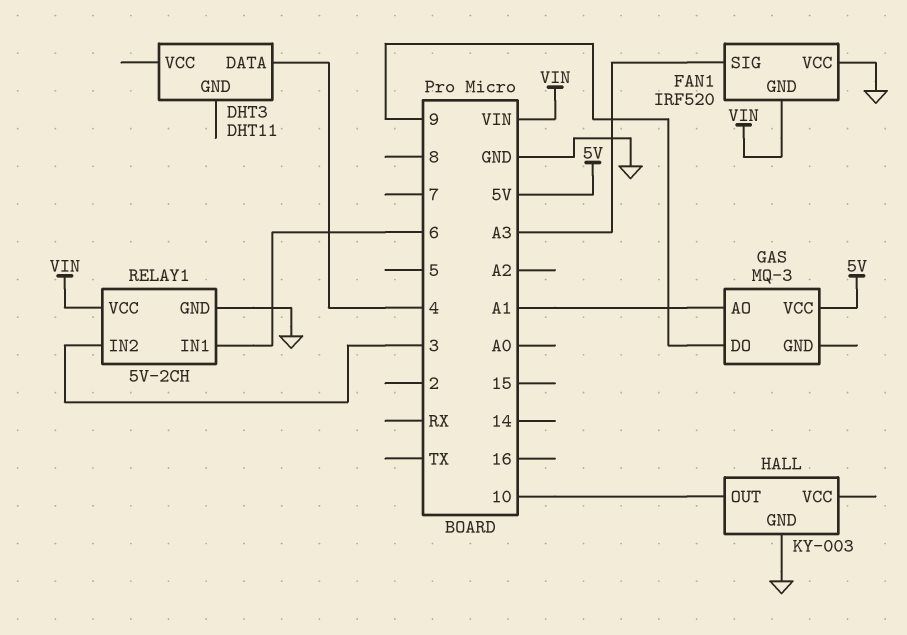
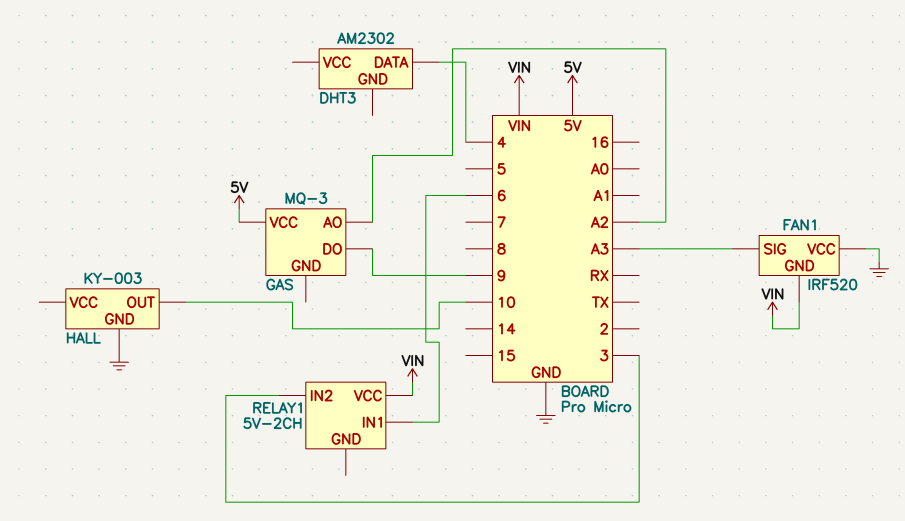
DHT3: DHT11 -> AM2302
GAS pin AO: A1 -> A2
RELAY1 pin GND: GND -> none

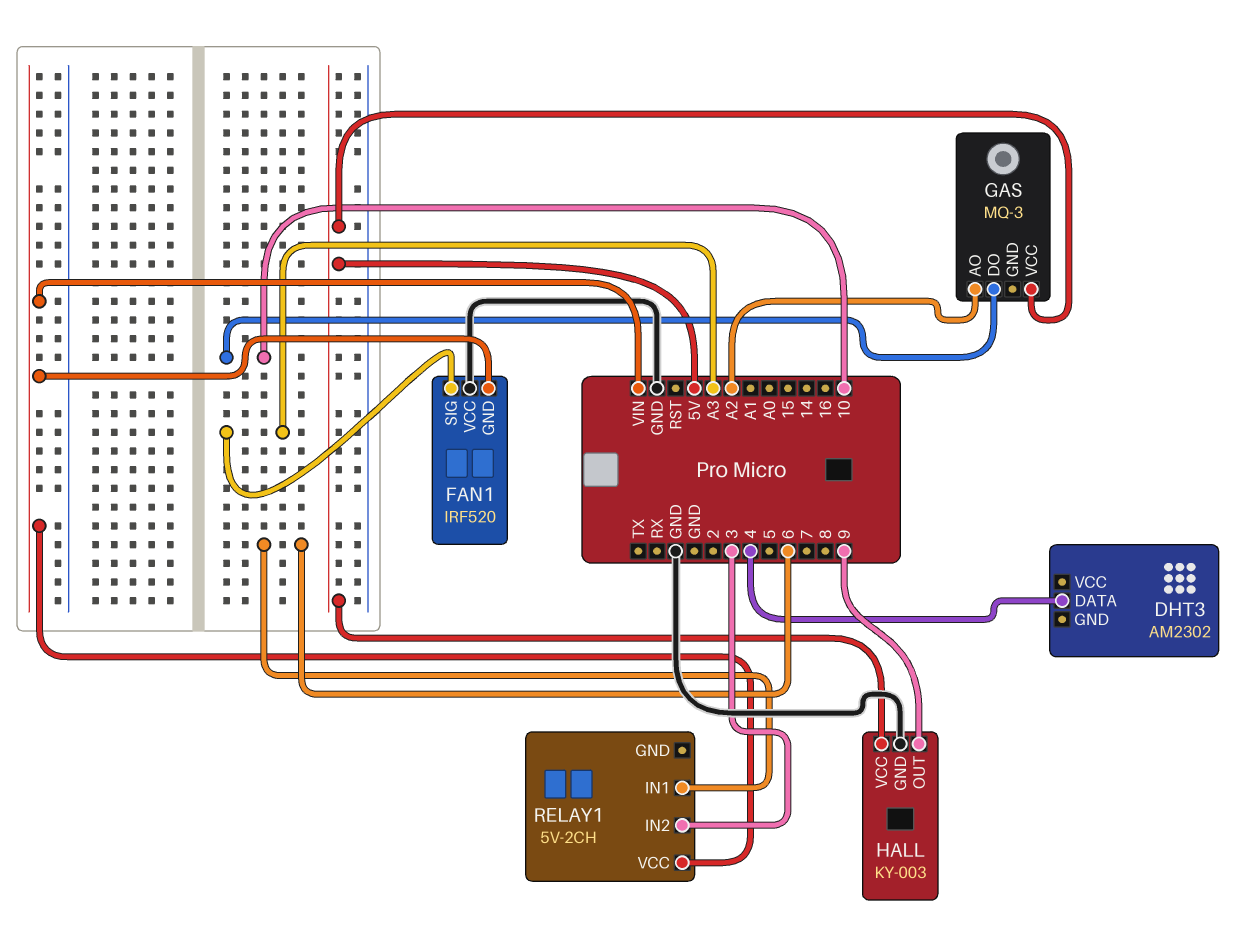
GAS pin DO: 9 -> 10
HALL pin OUT: 10 -> 9
HALL pin VCC: none -> 5V

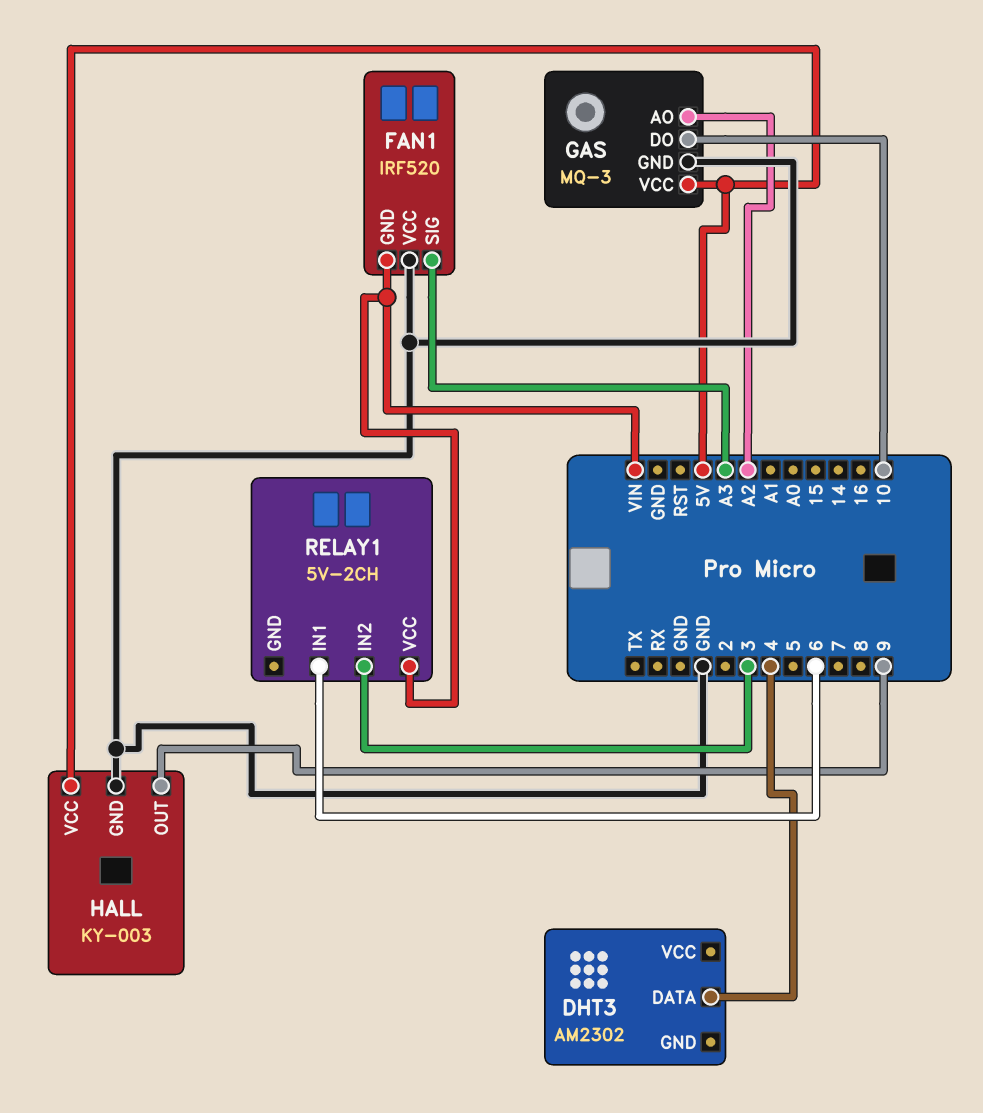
GAS pin GND: none -> GND

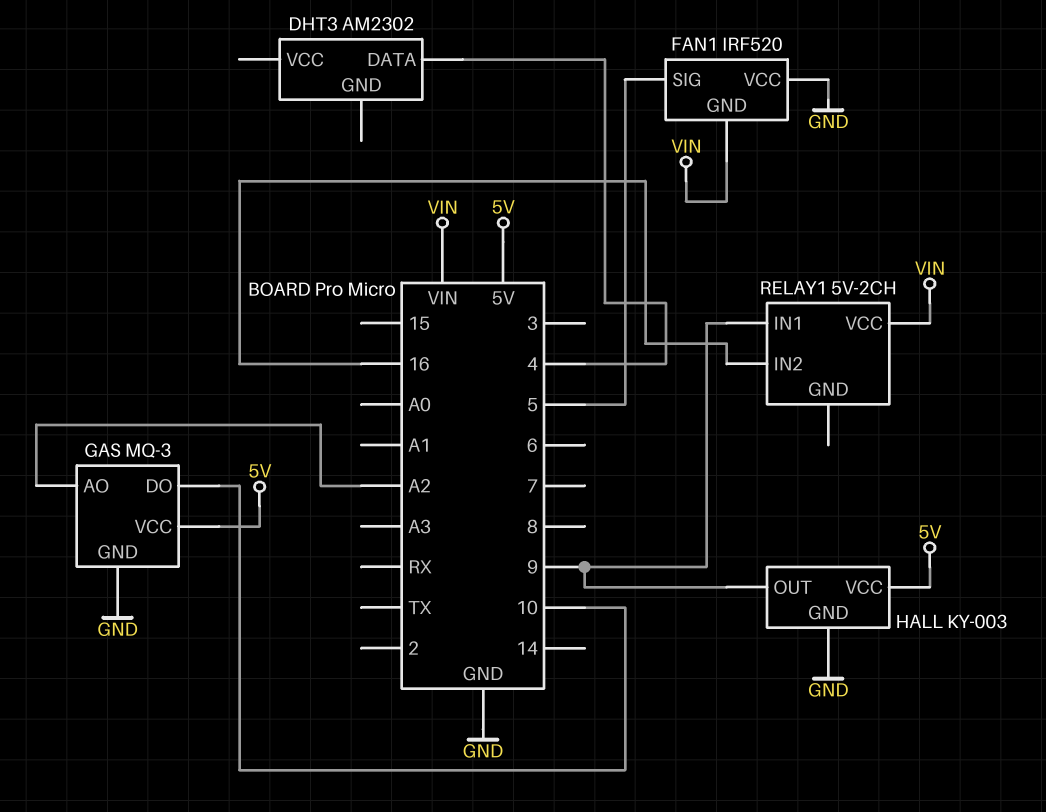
FAN1 pin SIG: A3 -> 5
RELAY1 pin IN1: 6 -> 9
RELAY1 pin IN2: 3 -> 16

